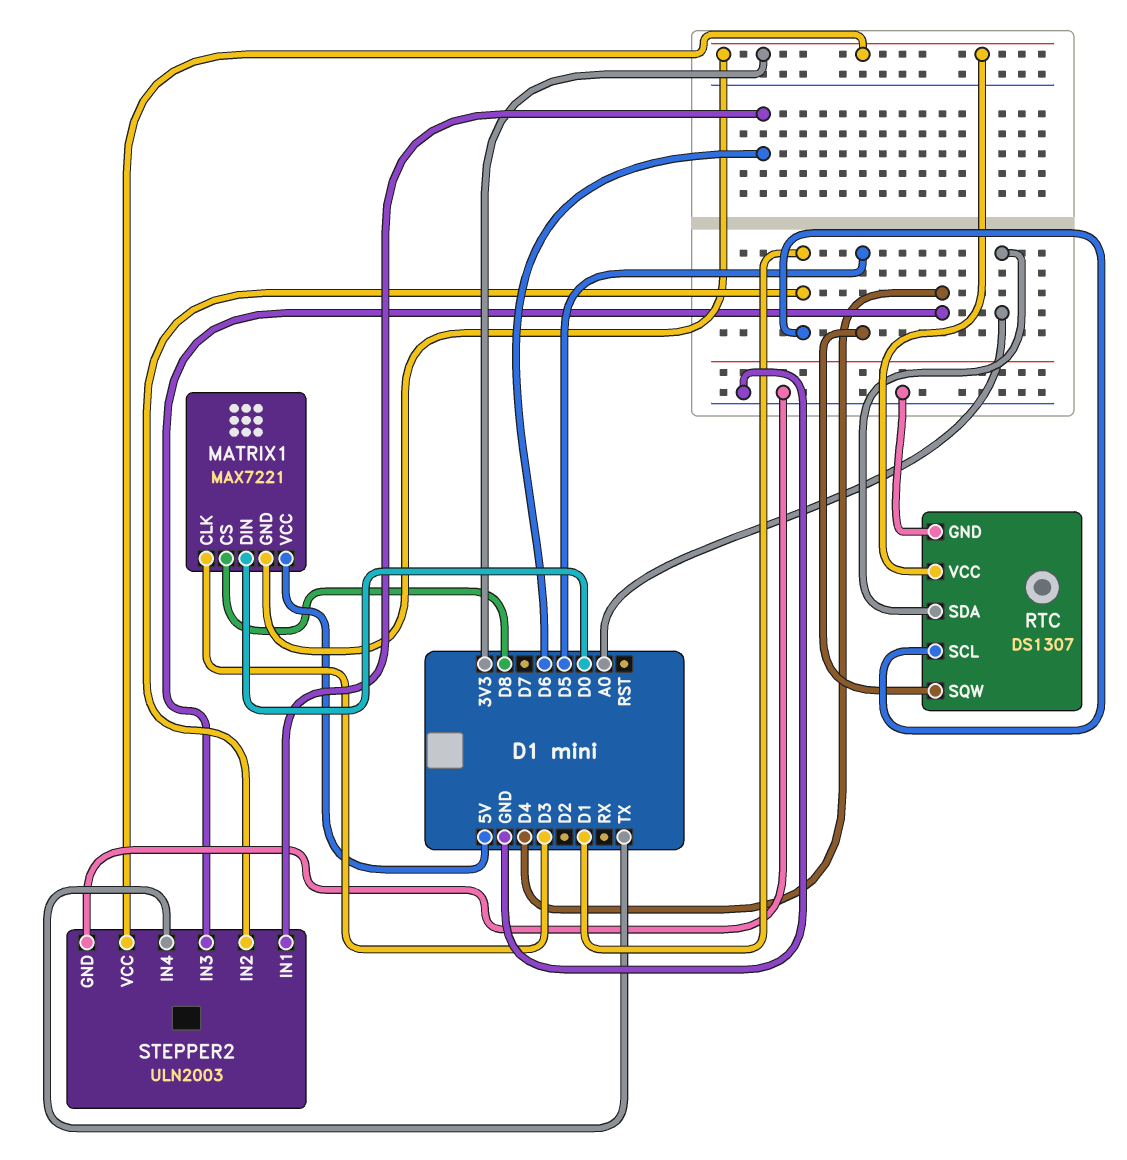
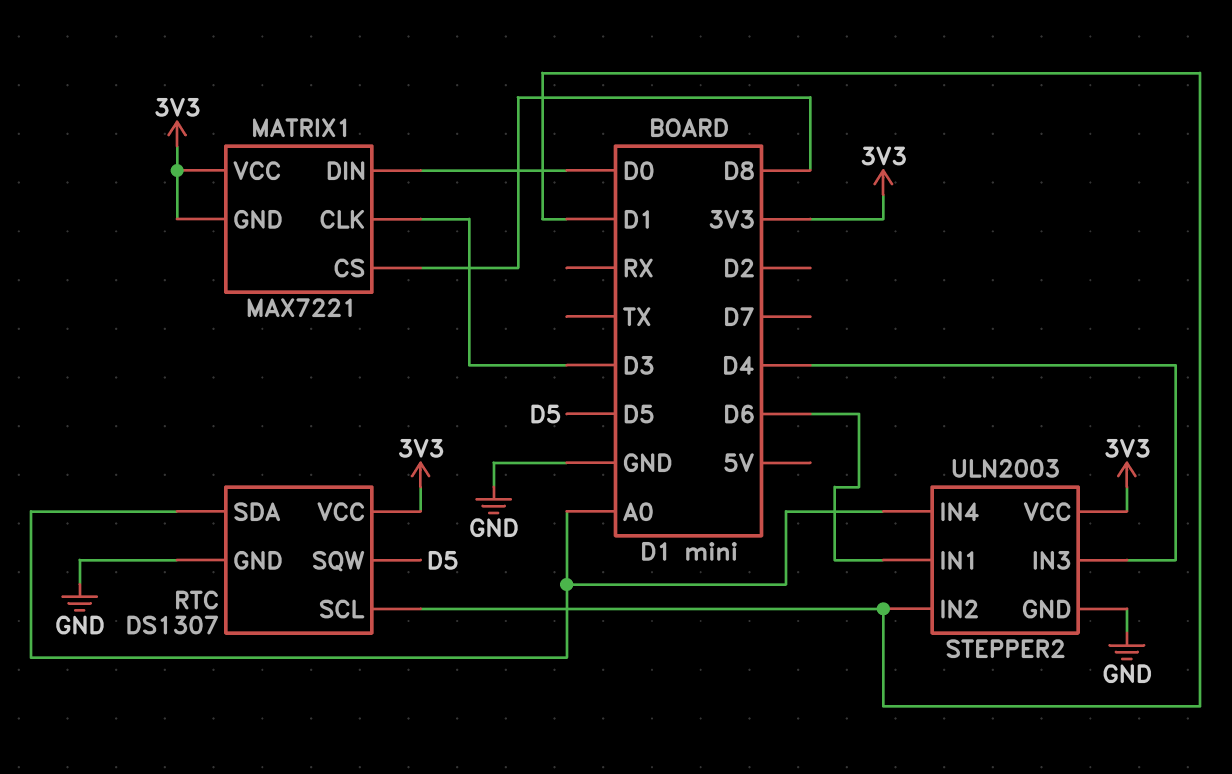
MATRIX1 pin VCC: 5V -> 3V3
STEPPER2 pin IN4: TX -> A0

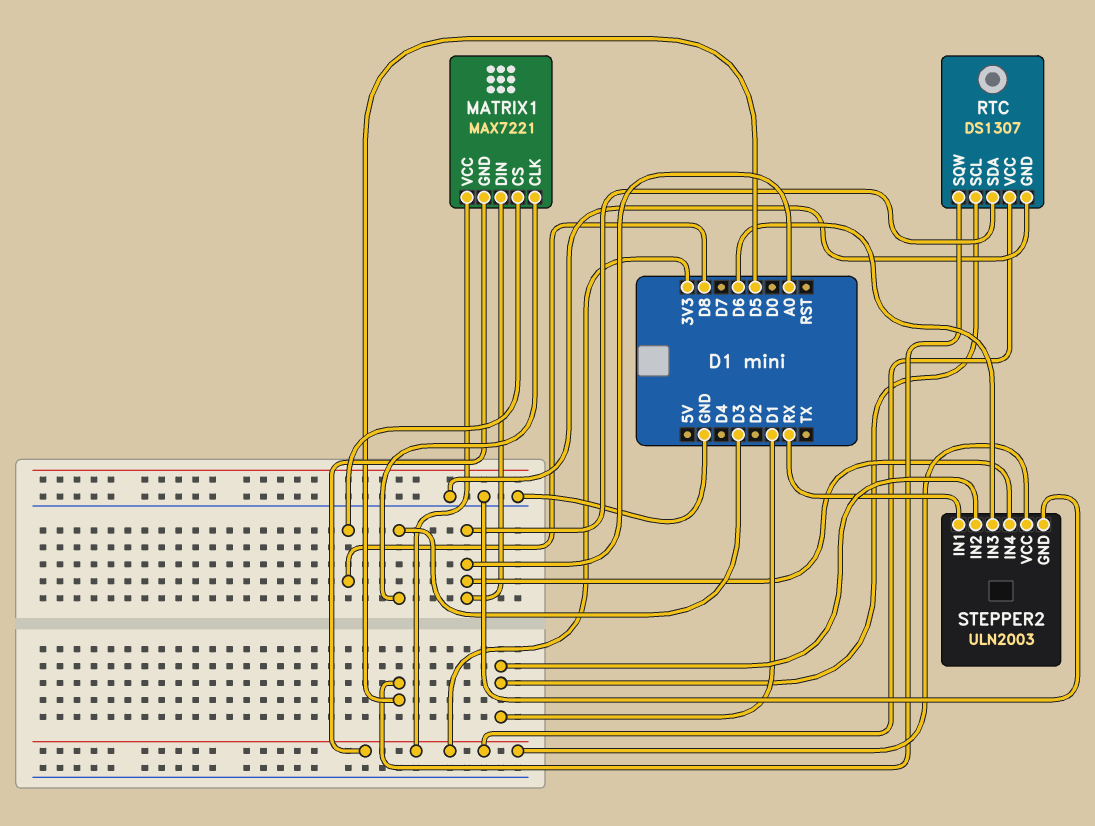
MATRIX1 pin DIN: D0 -> A0
STEPPER2 pin IN1: D6 -> RX
STEPPER2 pin IN3: D4 -> D6

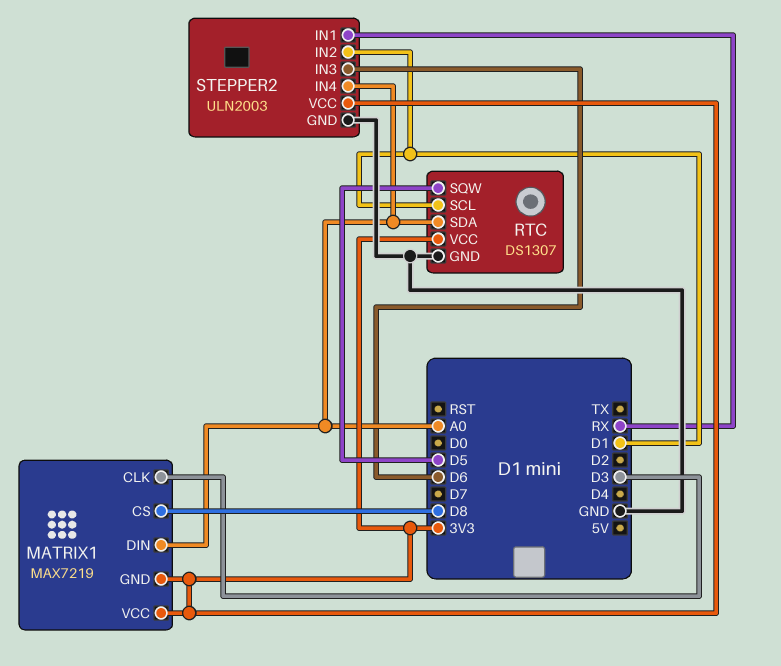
MATRIX1: MAX7221 -> MAX7219

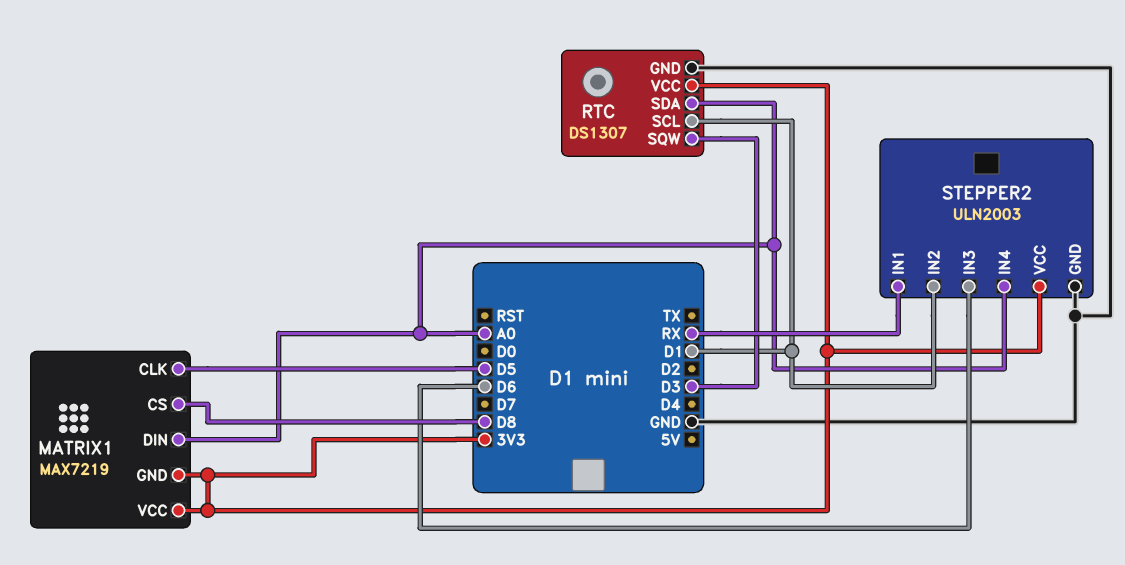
MATRIX1 pin CLK: D3 -> D5
RTC pin SQW: D5 -> D3

